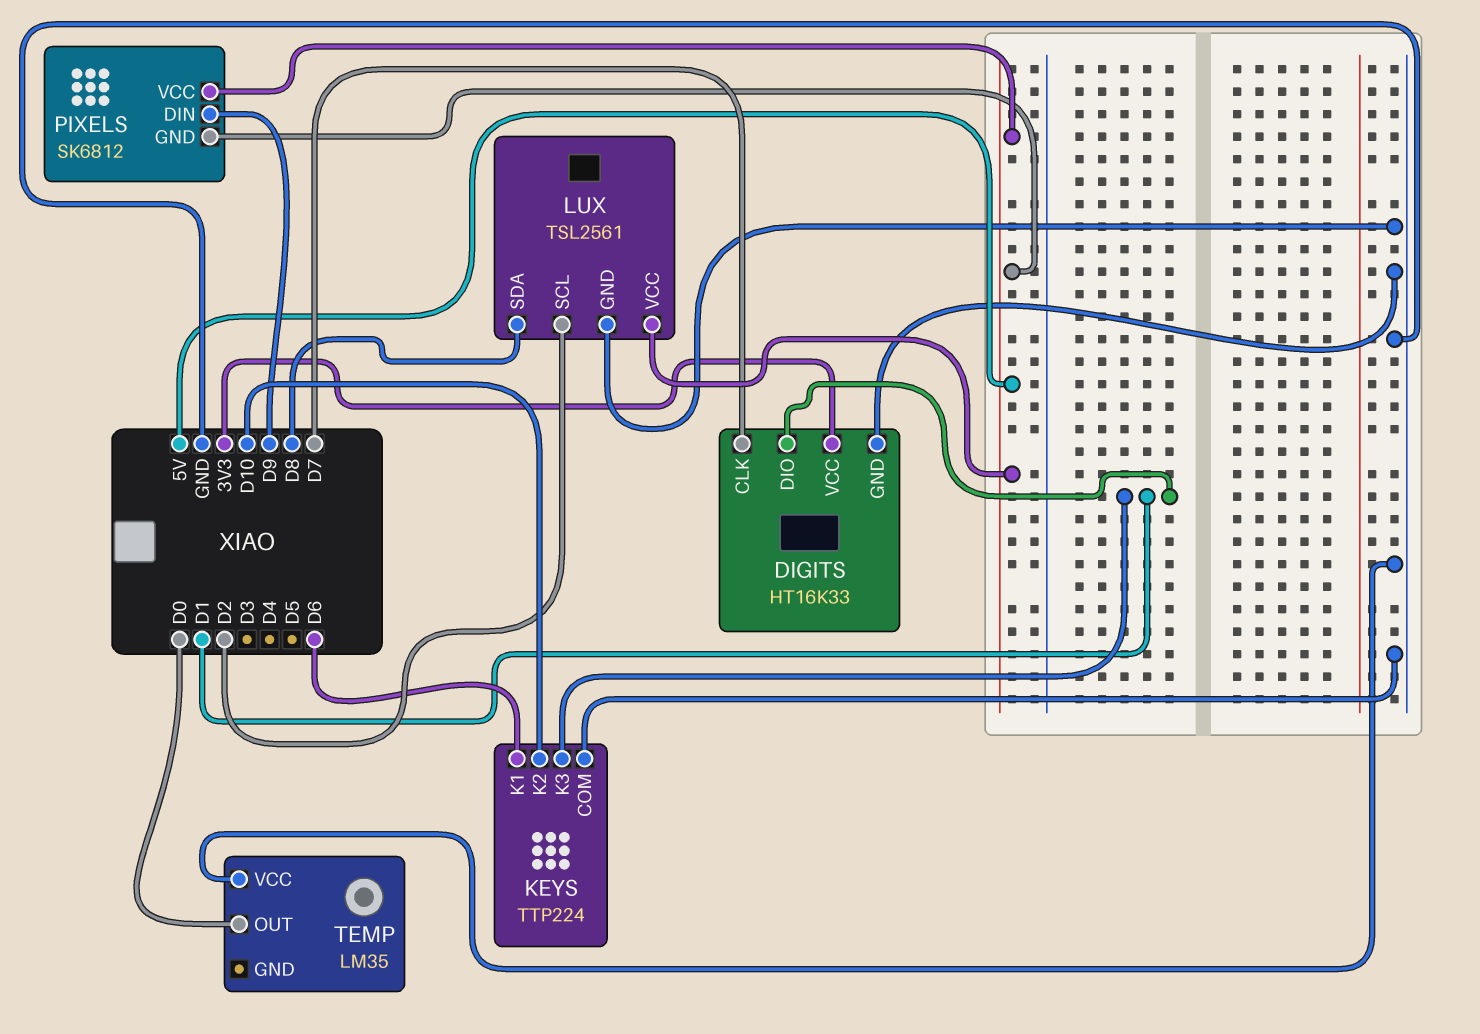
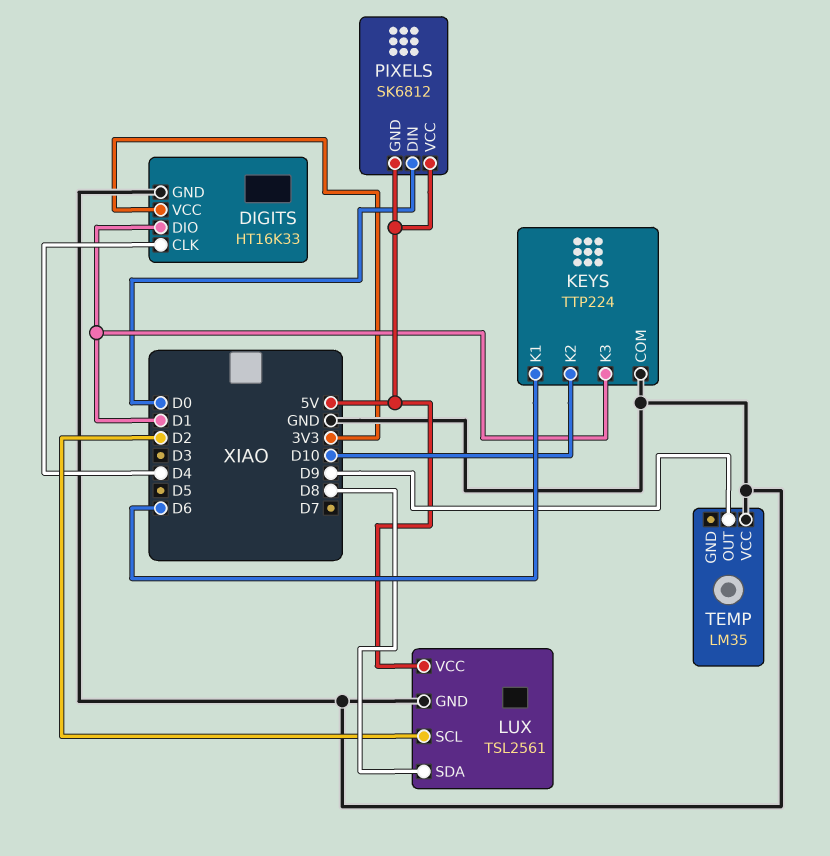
DIGITS pin CLK: D7 -> D4
PIXELS pin DIN: D9 -> D0
TEMP pin OUT: D0 -> D9

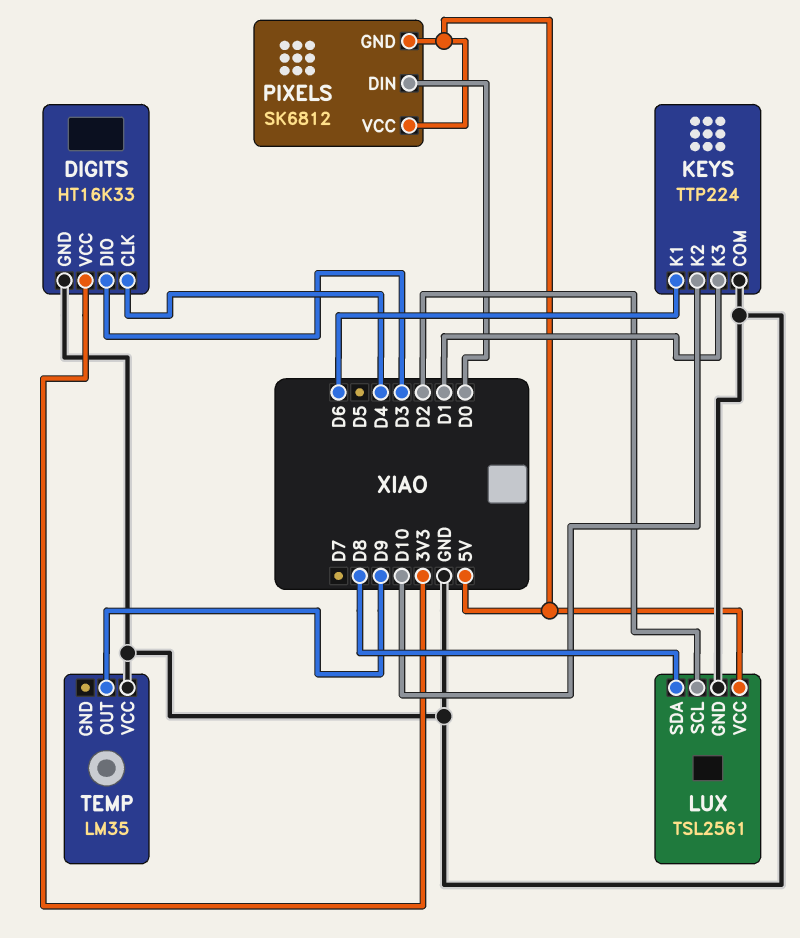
DIGITS pin DIO: D1 -> D3

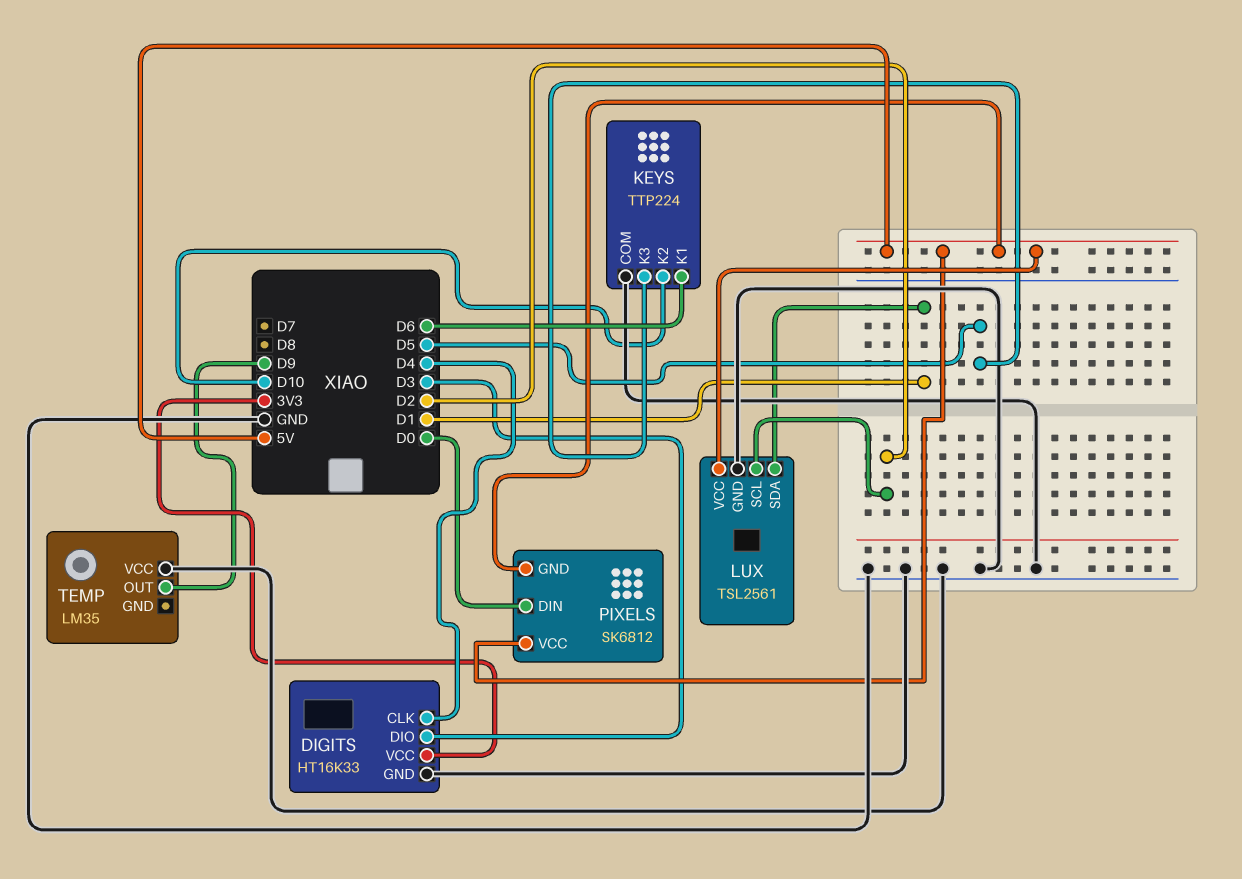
KEYS pin K3: D1 -> D5
LUX pin SDA: D8 -> D1

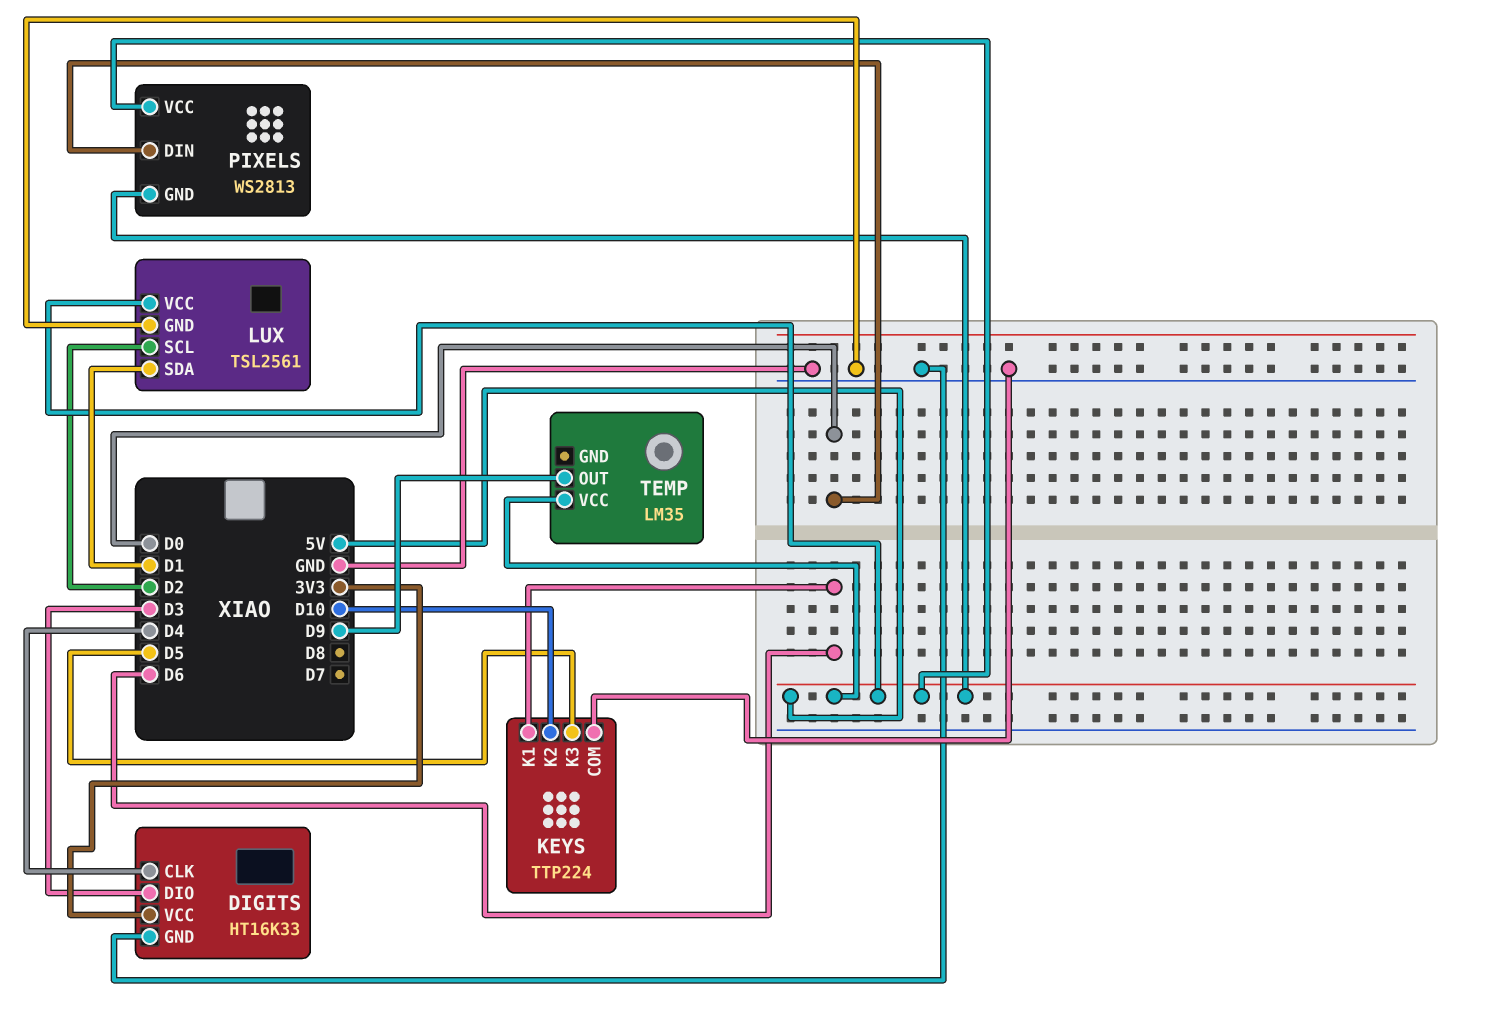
PIXELS: SK6812 -> WS2813
TEMP pin VCC: GND -> 5V

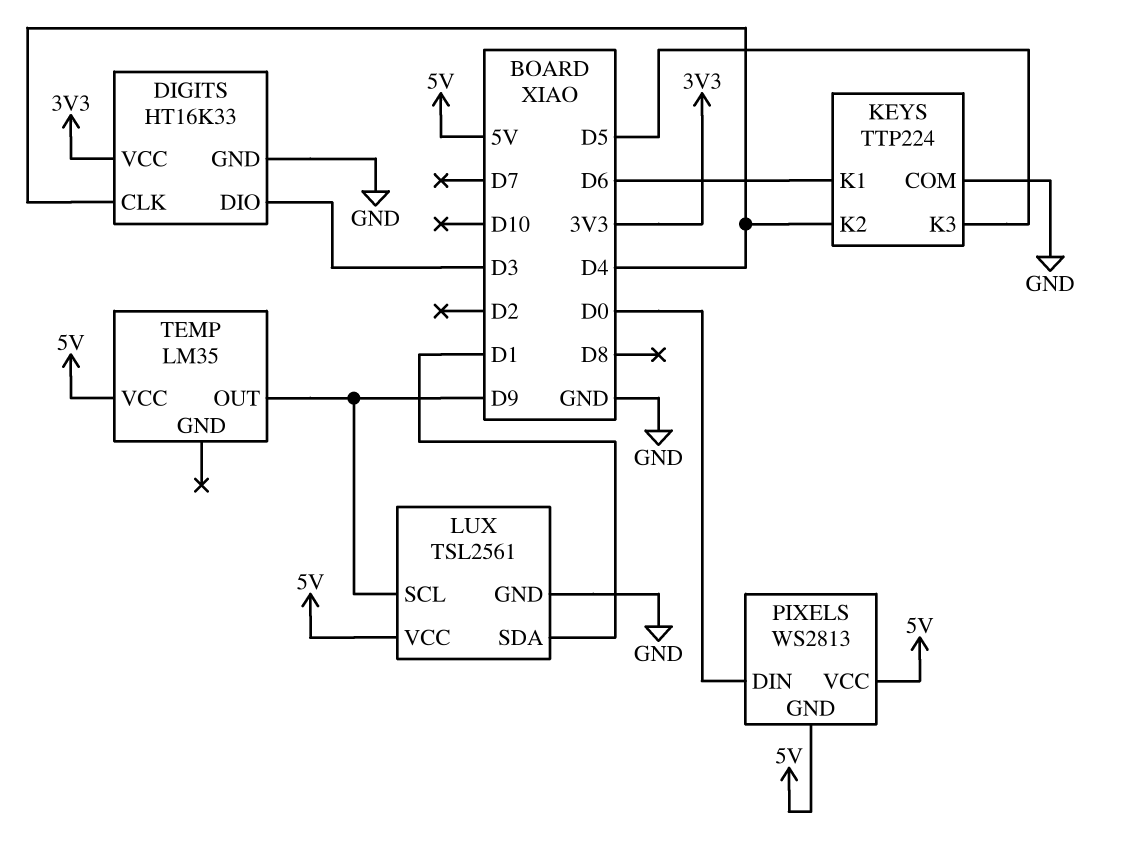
KEYS pin K2: D10 -> D4
LUX pin SCL: D2 -> D9

